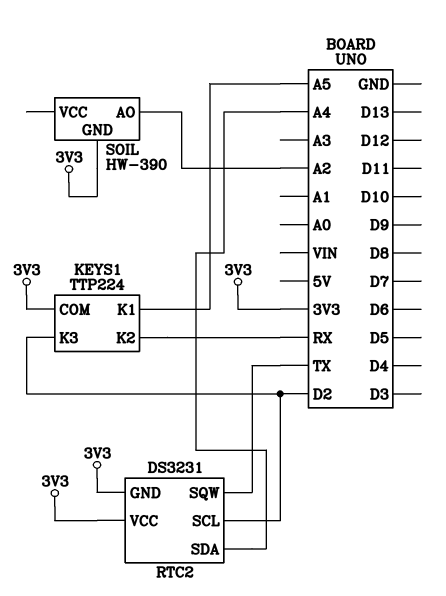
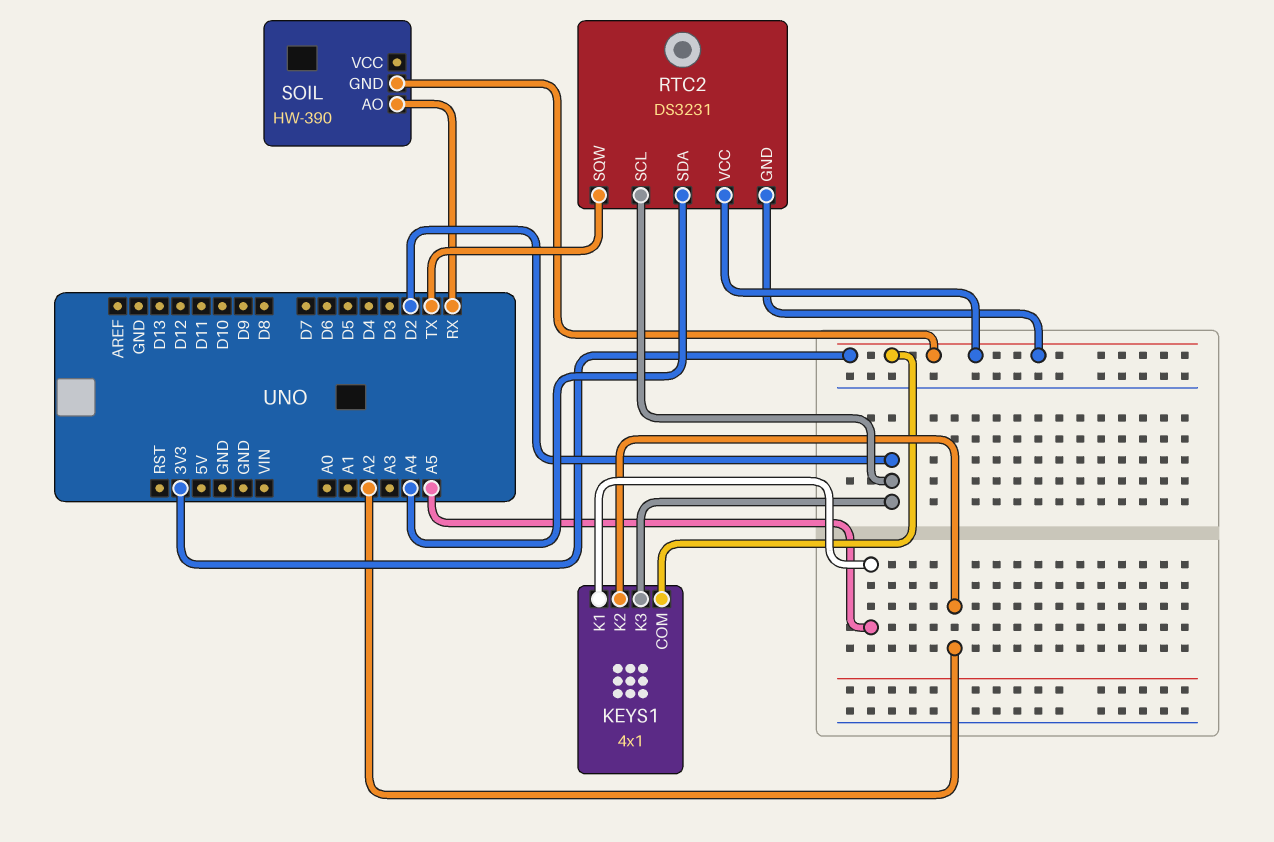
KEYS1: TTP224 -> 4x1
KEYS1 pin K2: RX -> A2
SOIL pin AO: A2 -> RX

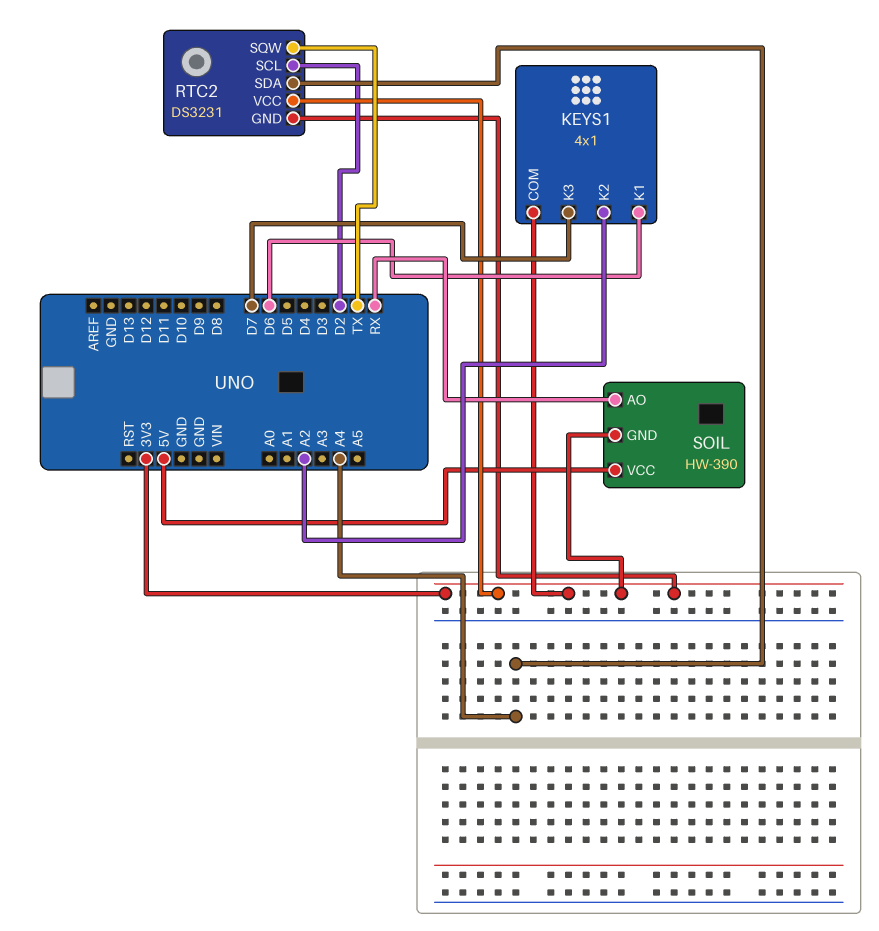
KEYS1 pin K1: A5 -> D6
KEYS1 pin K3: D2 -> D7
SOIL pin VCC: none -> 5V

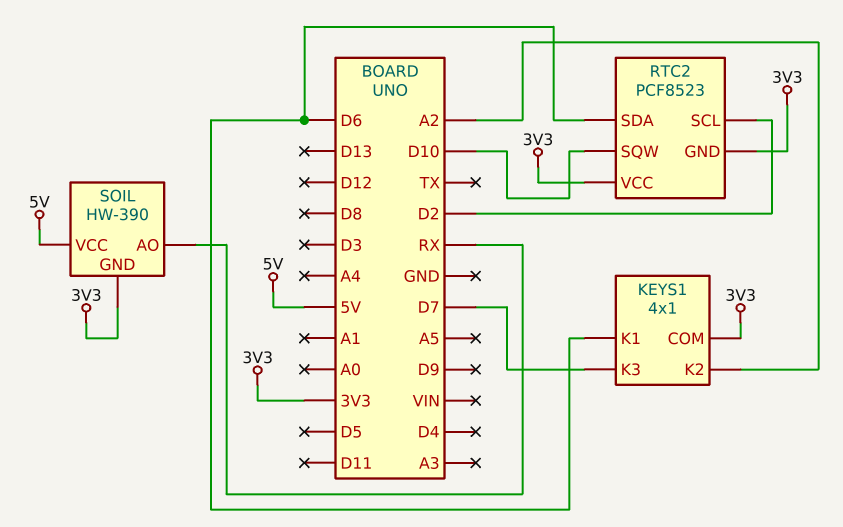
RTC2: DS3231 -> PCF8523
RTC2 pin SDA: A4 -> D6
RTC2 pin SQW: TX -> D10

